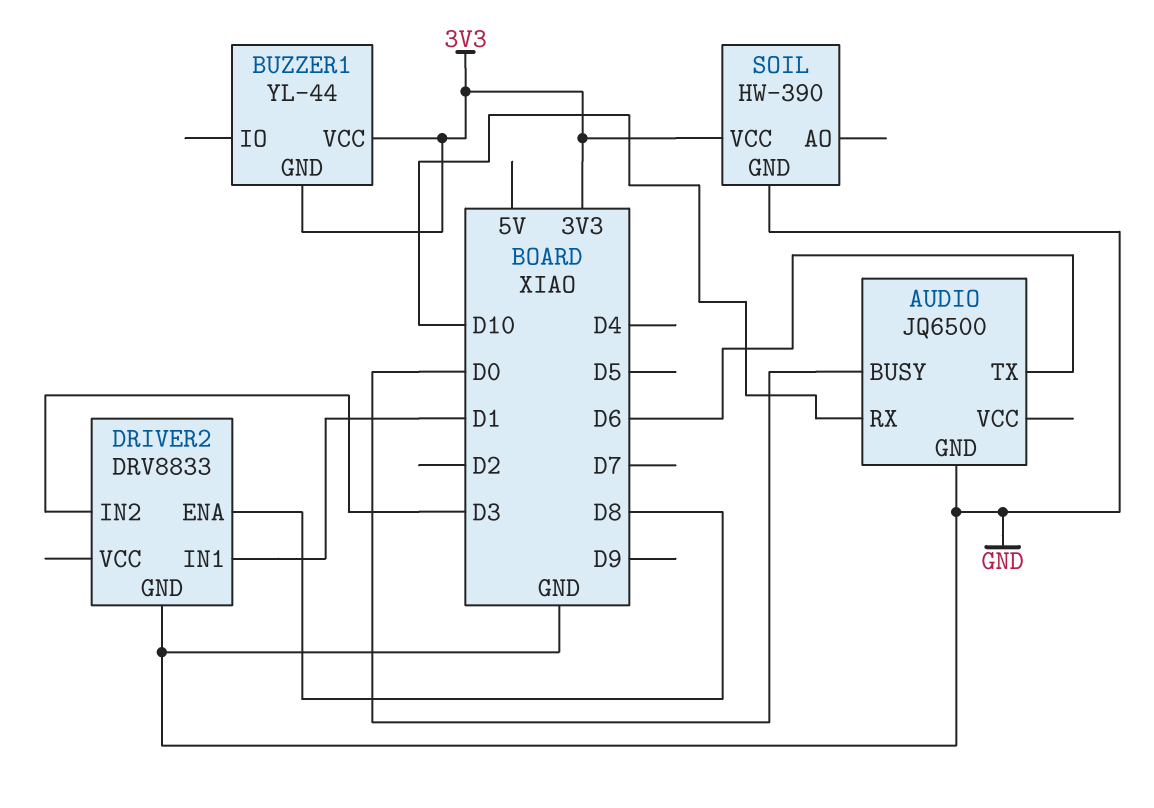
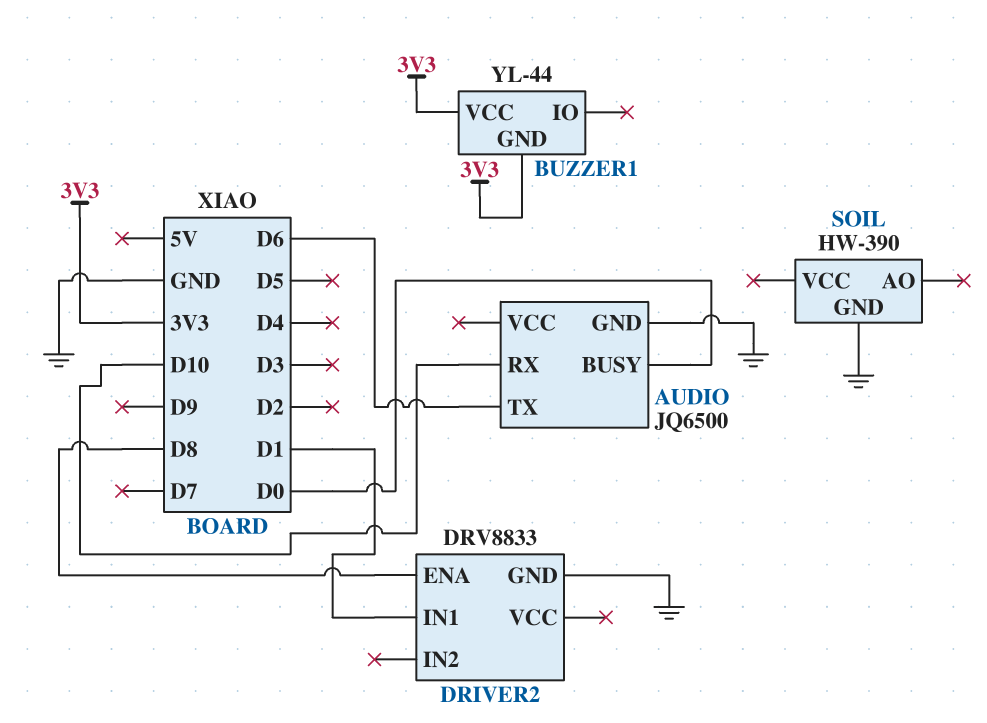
DRIVER2 pin IN2: D3 -> none
SOIL pin VCC: 3V3 -> none

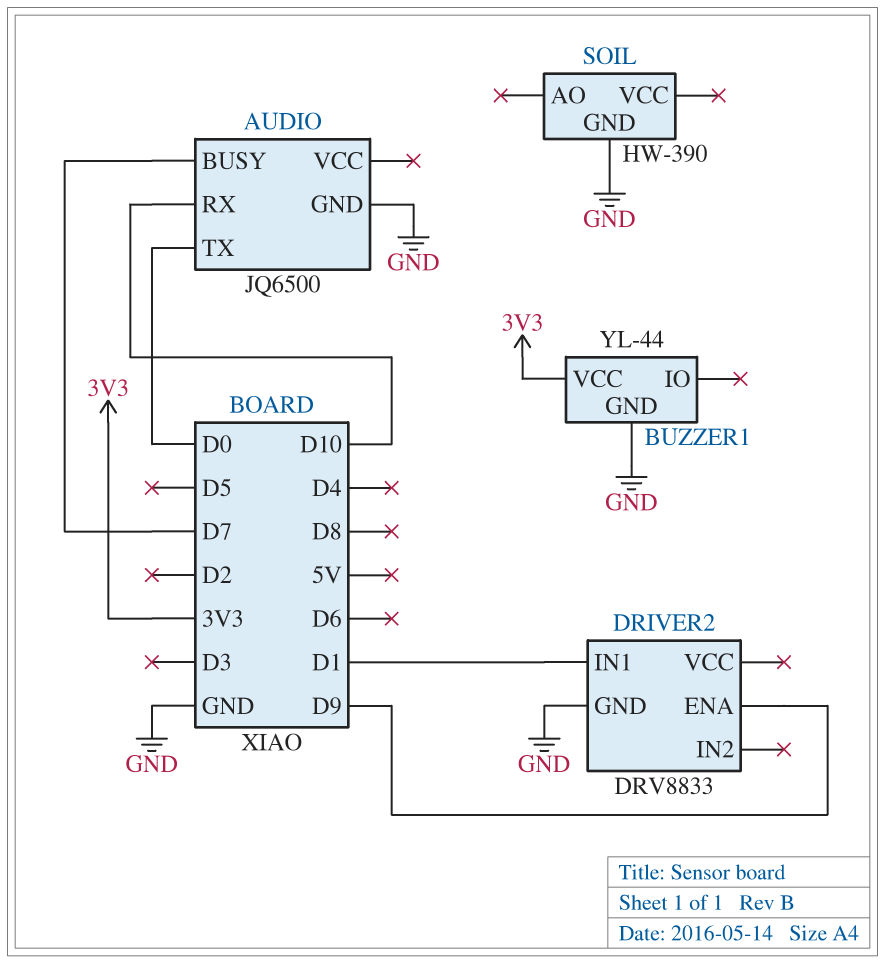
AUDIO pin BUSY: D0 -> D7
AUDIO pin TX: D6 -> D0
BUZZER1 pin GND: 3V3 -> GND
DRIVER2 pin ENA: D8 -> D9

